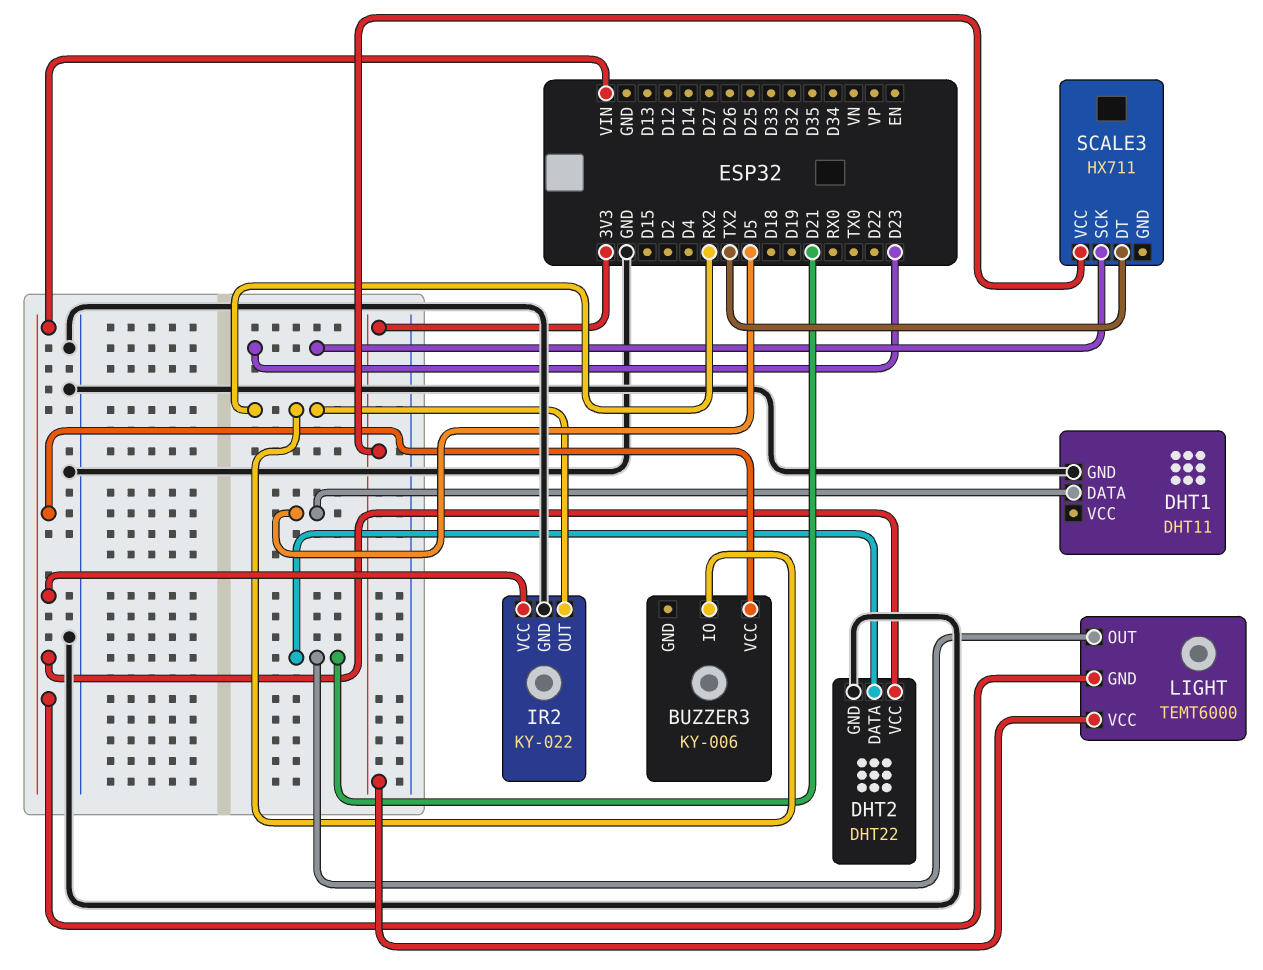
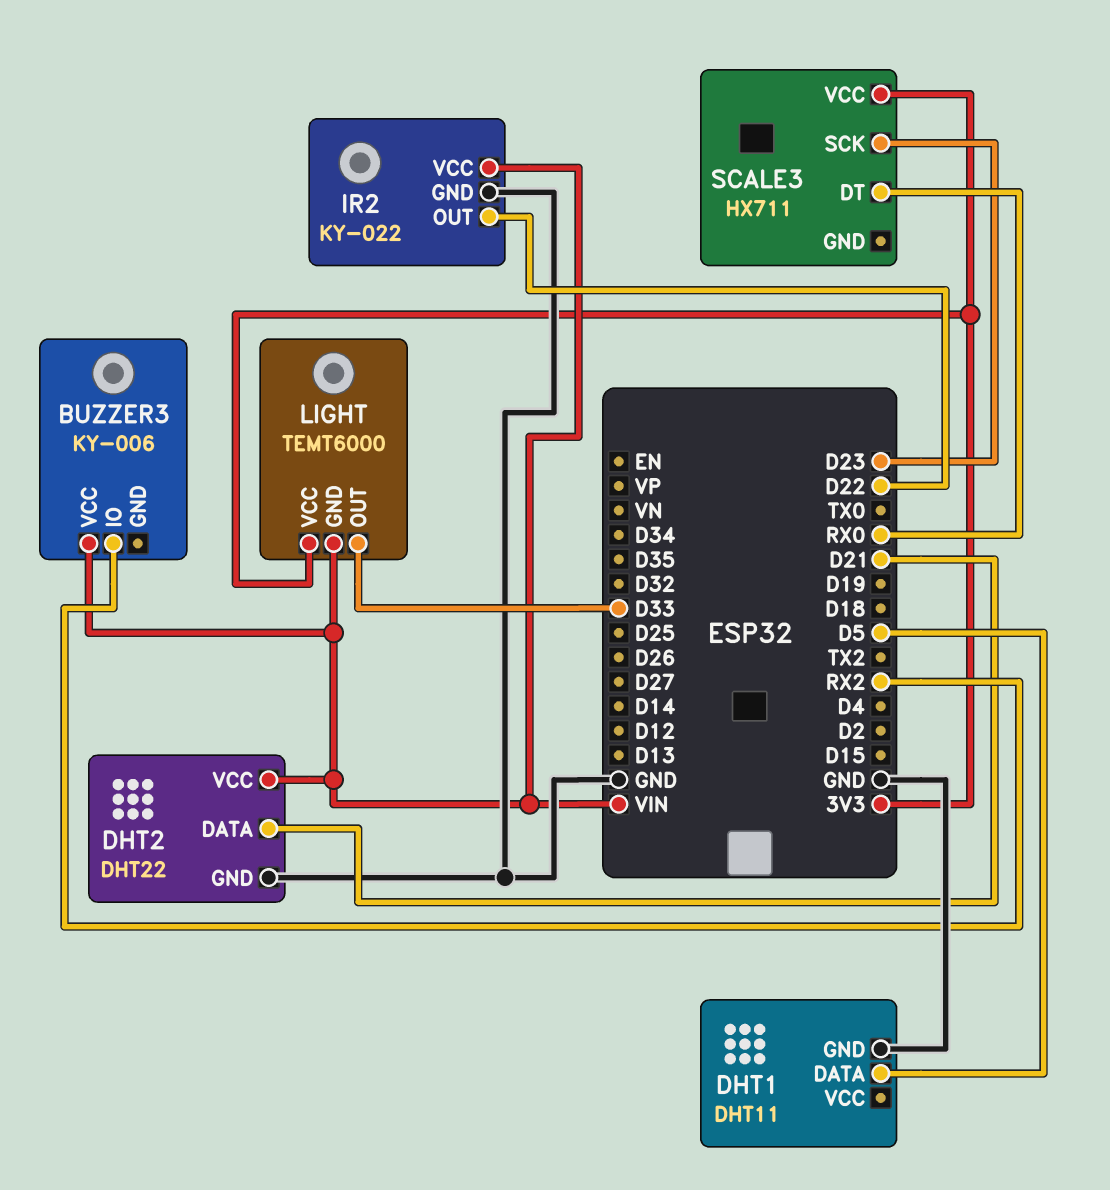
IR2 pin OUT: RX2 -> D22
LIGHT pin OUT: D21 -> D33
SCALE3 pin DT: TX2 -> RX0

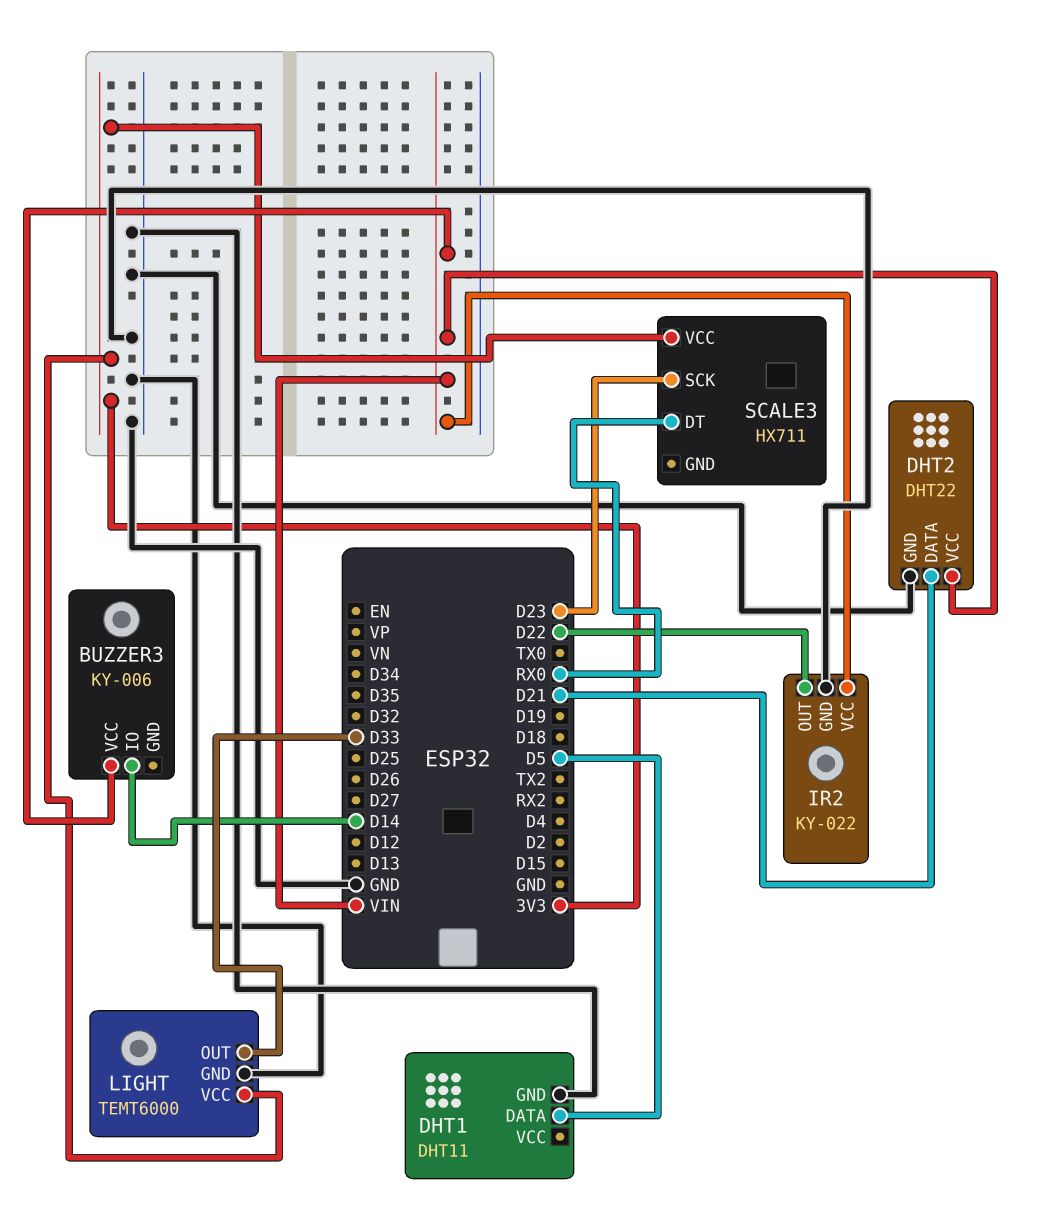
BUZZER3 pin IO: RX2 -> D14
LIGHT pin GND: VIN -> GND

